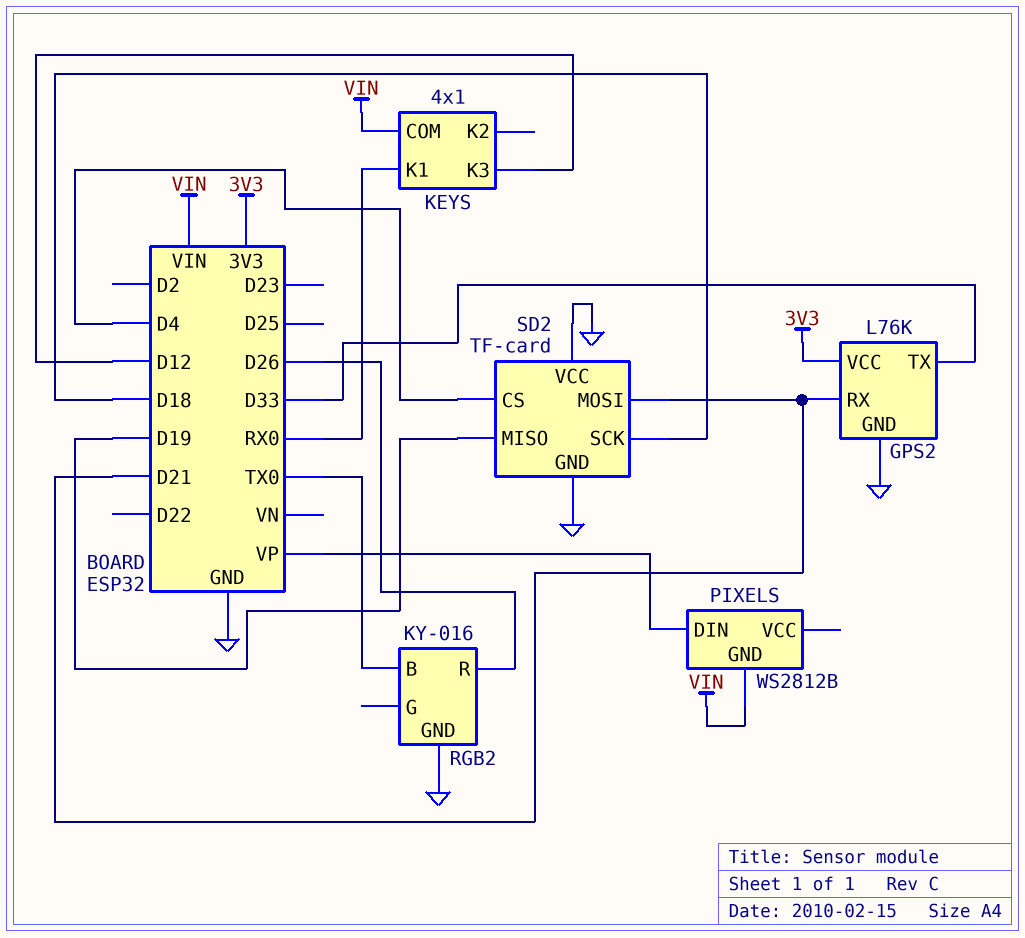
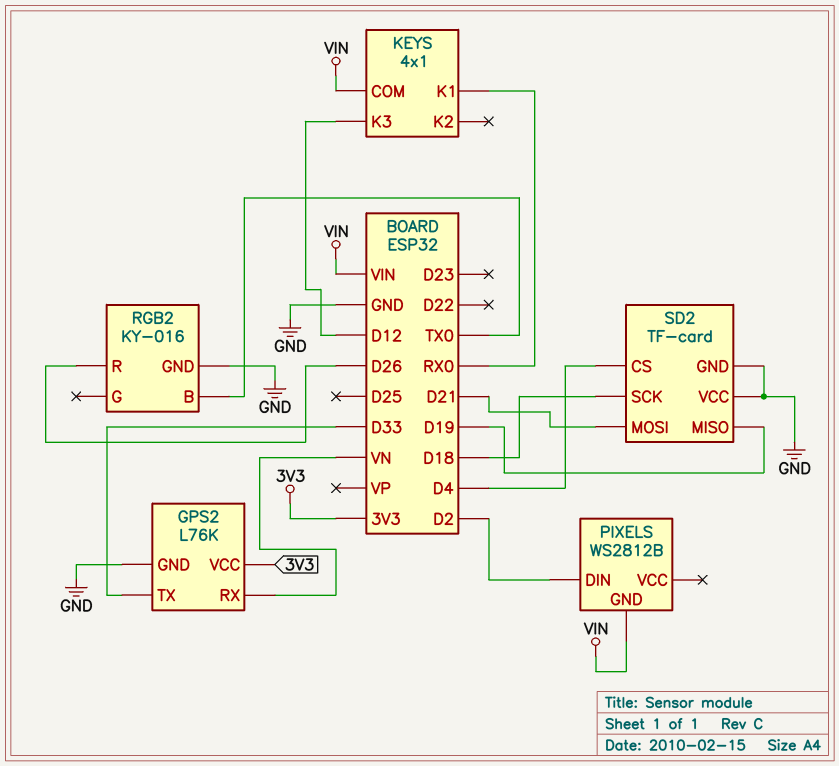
GPS2 pin RX: D21 -> VN
PIXELS pin DIN: VP -> D2

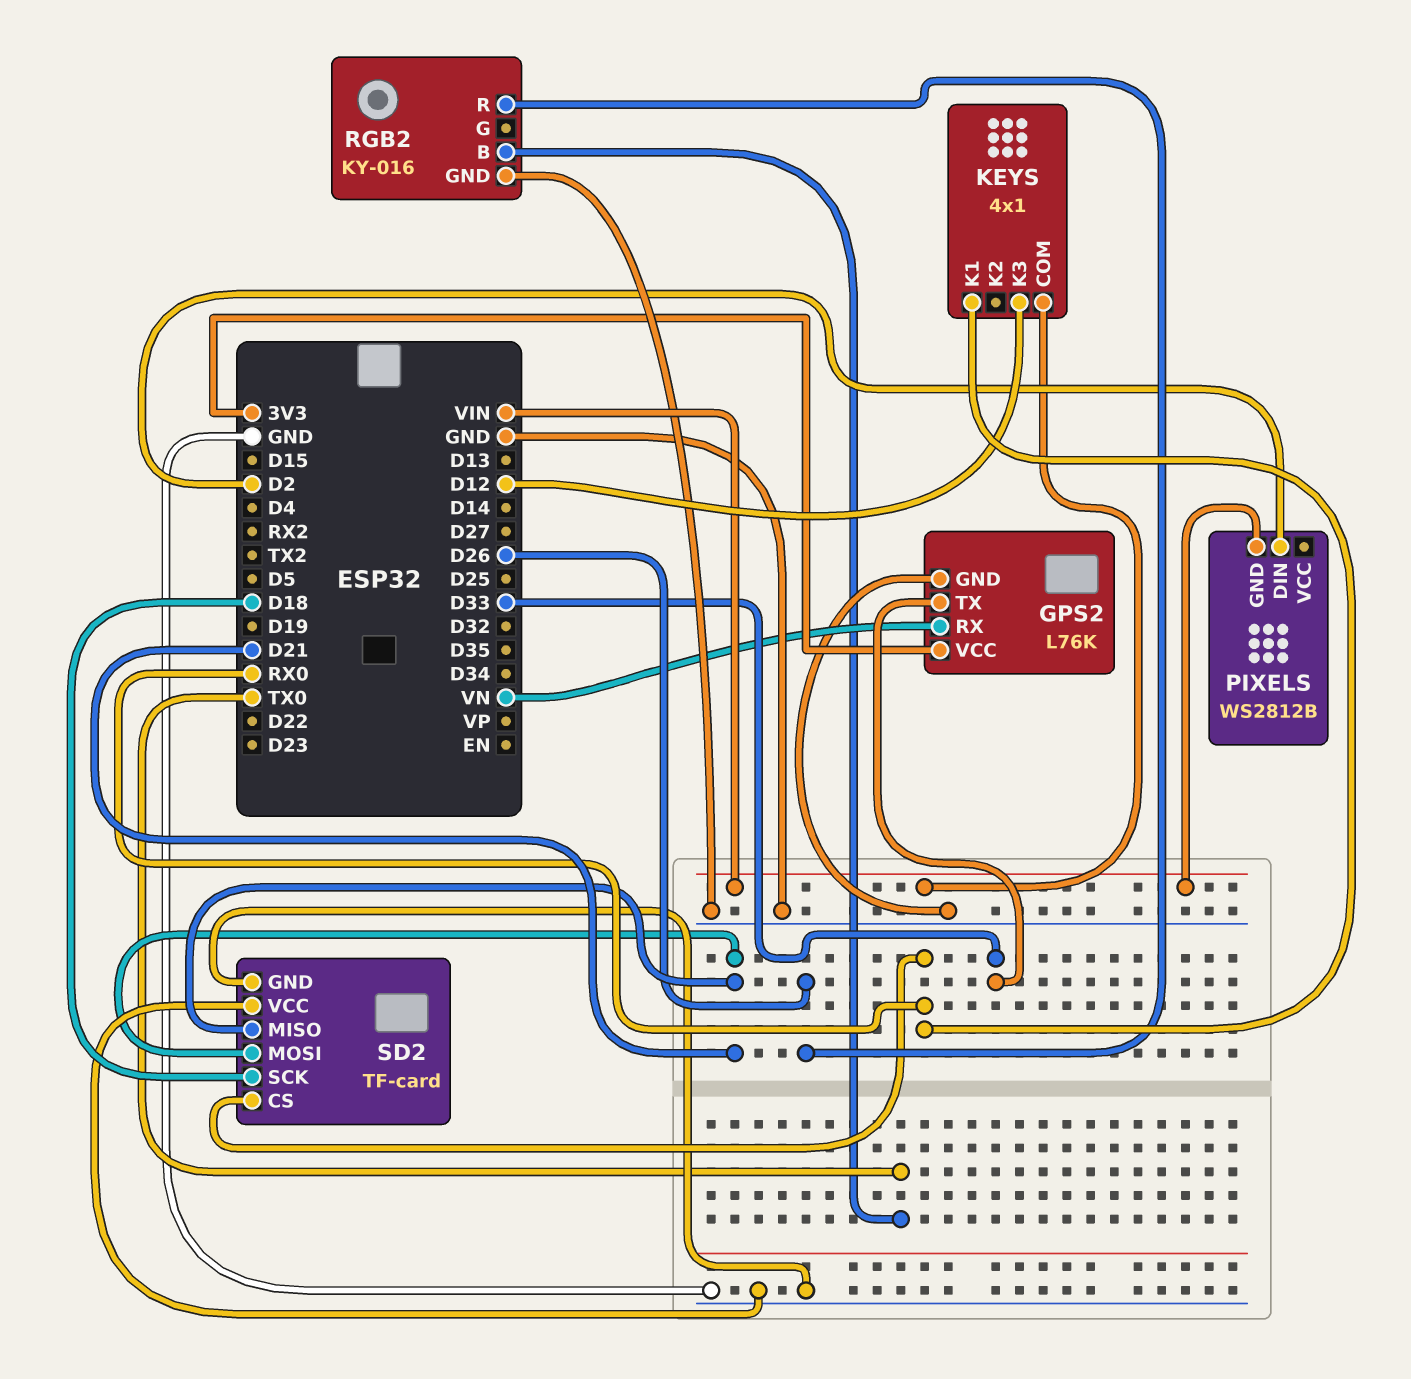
SD2 pin CS: D4 -> RX0
SD2 pin MISO: D19 -> D21

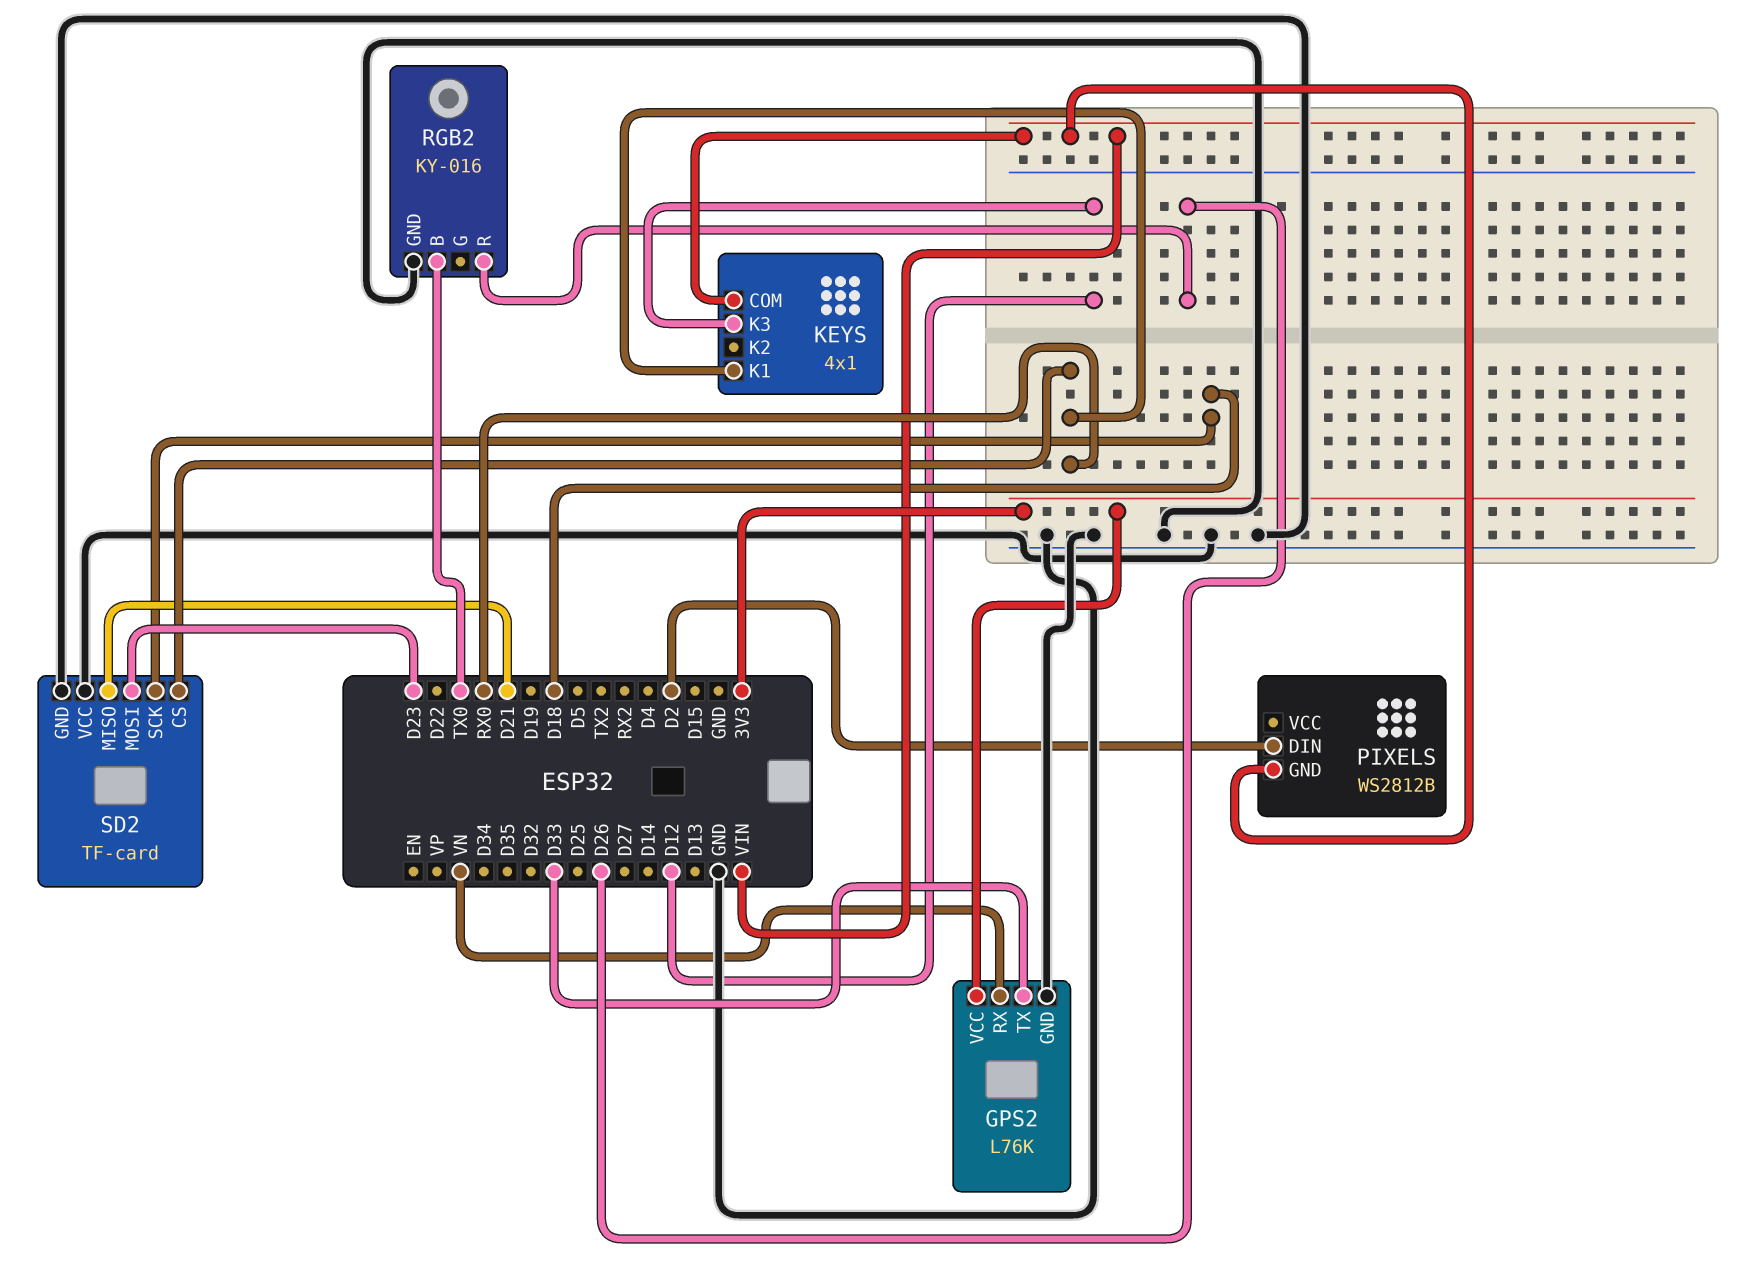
SD2 pin MOSI: D21 -> D23

